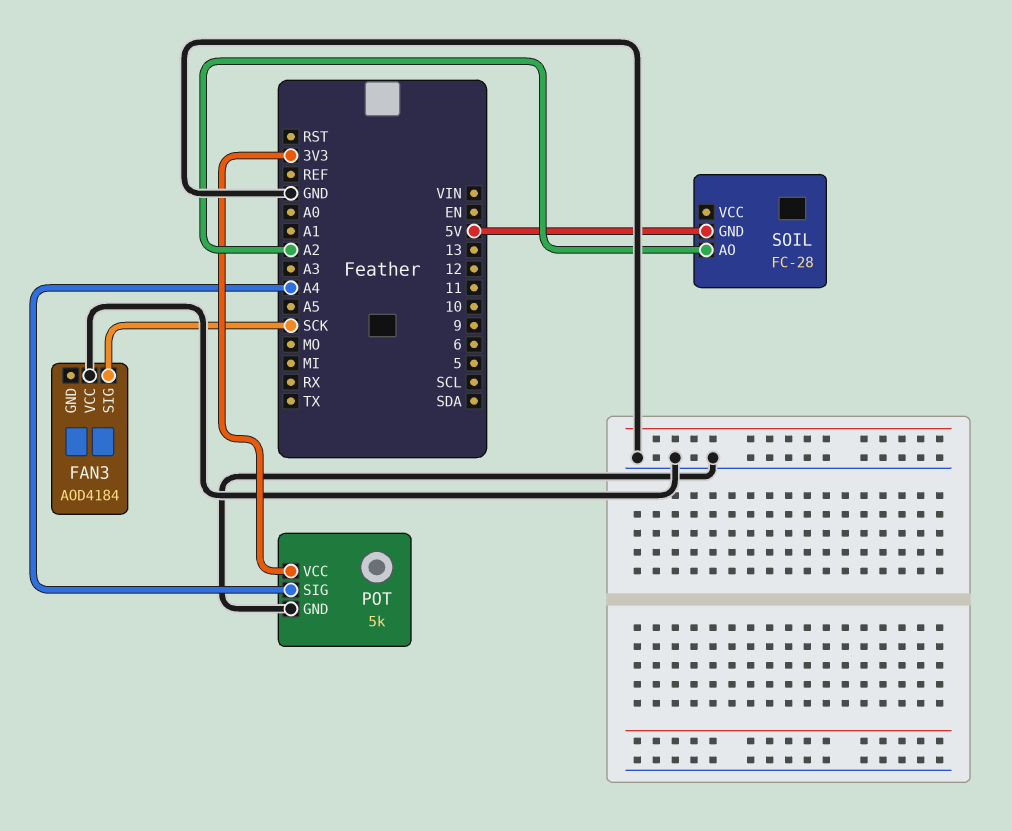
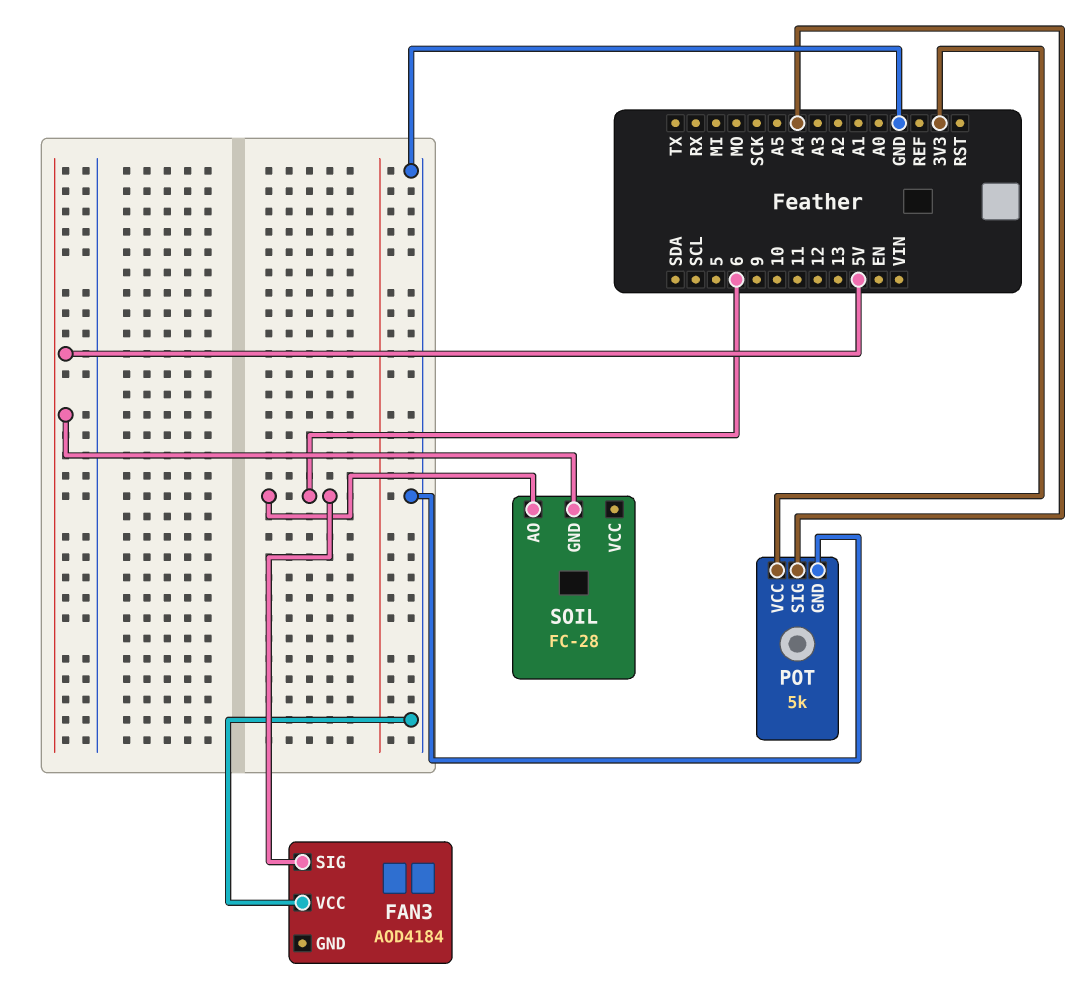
FAN3 pin SIG: SCK -> 6
SOIL pin AO: A2 -> 6

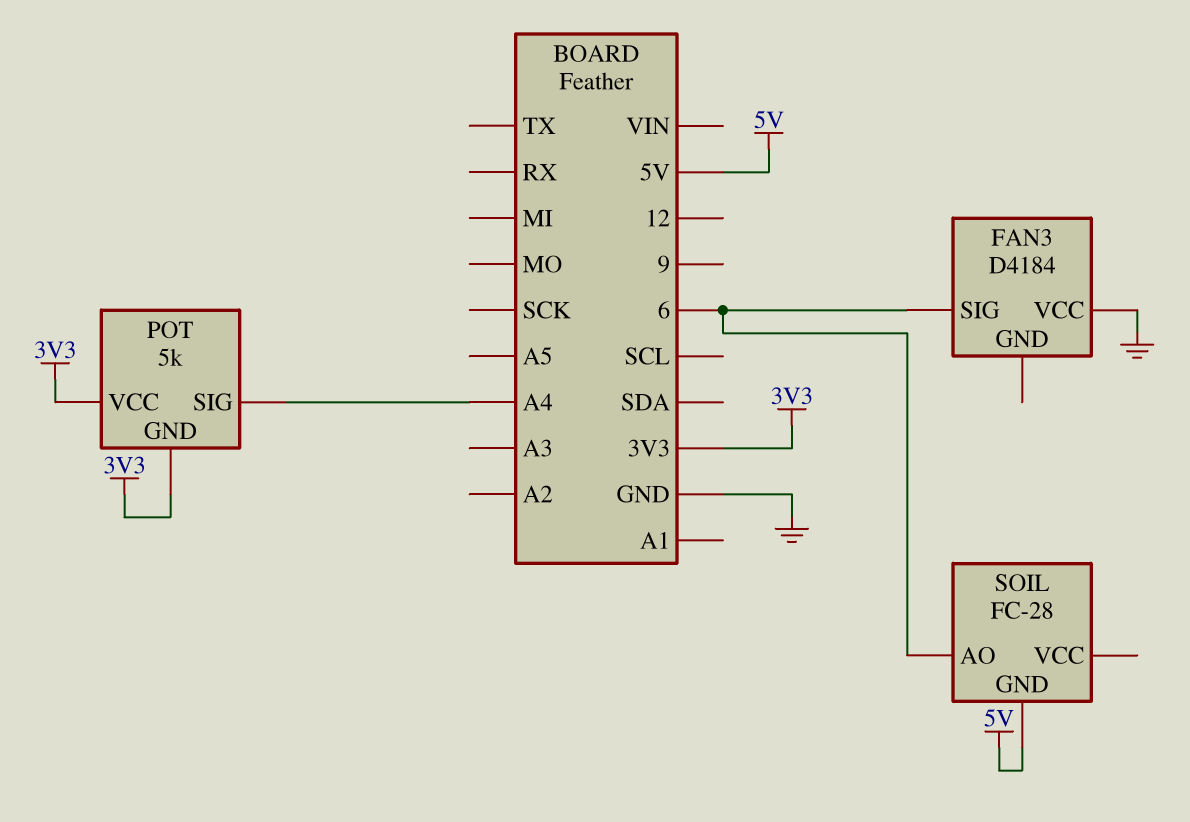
FAN3: AOD4184 -> D4184
POT pin GND: GND -> 3V3

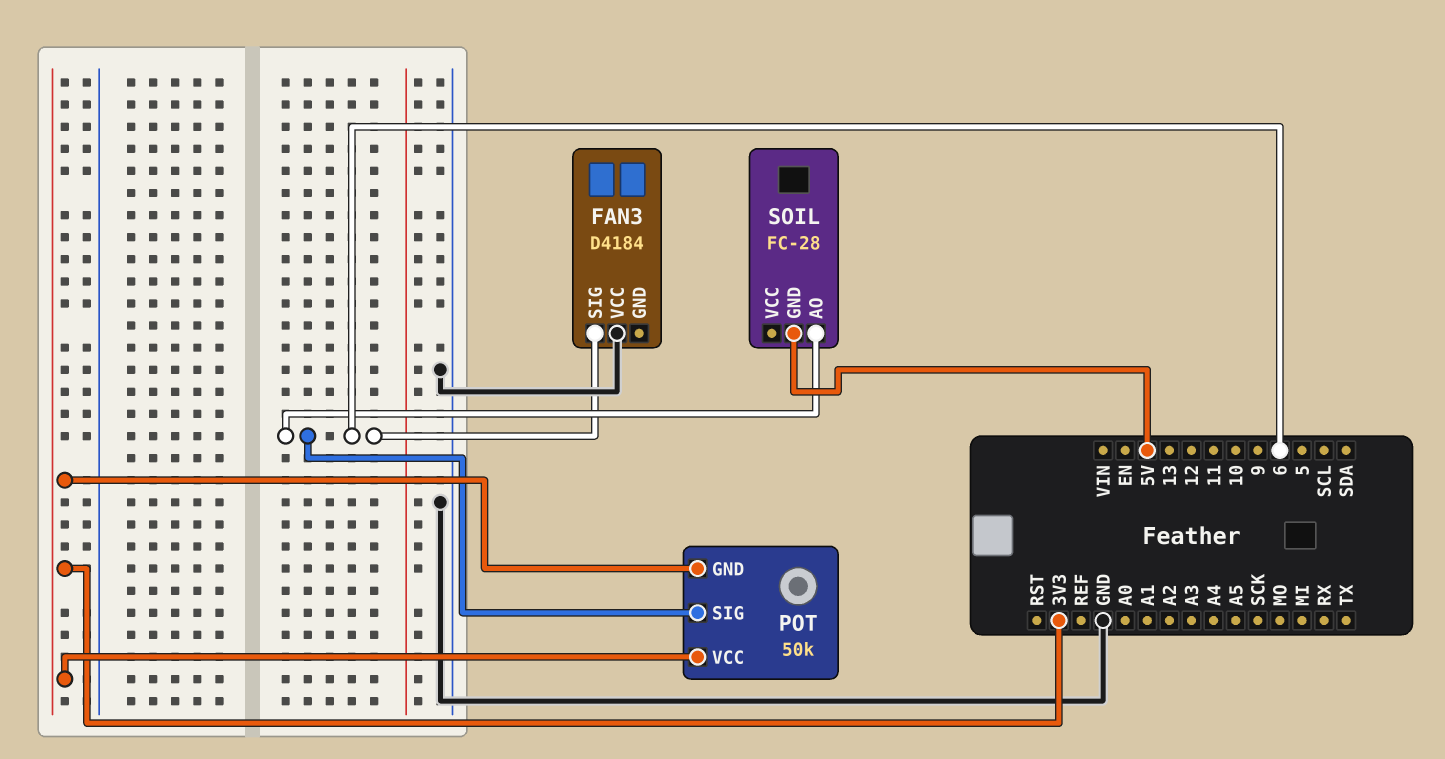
POT: 5k -> 50k
POT pin SIG: A4 -> 6

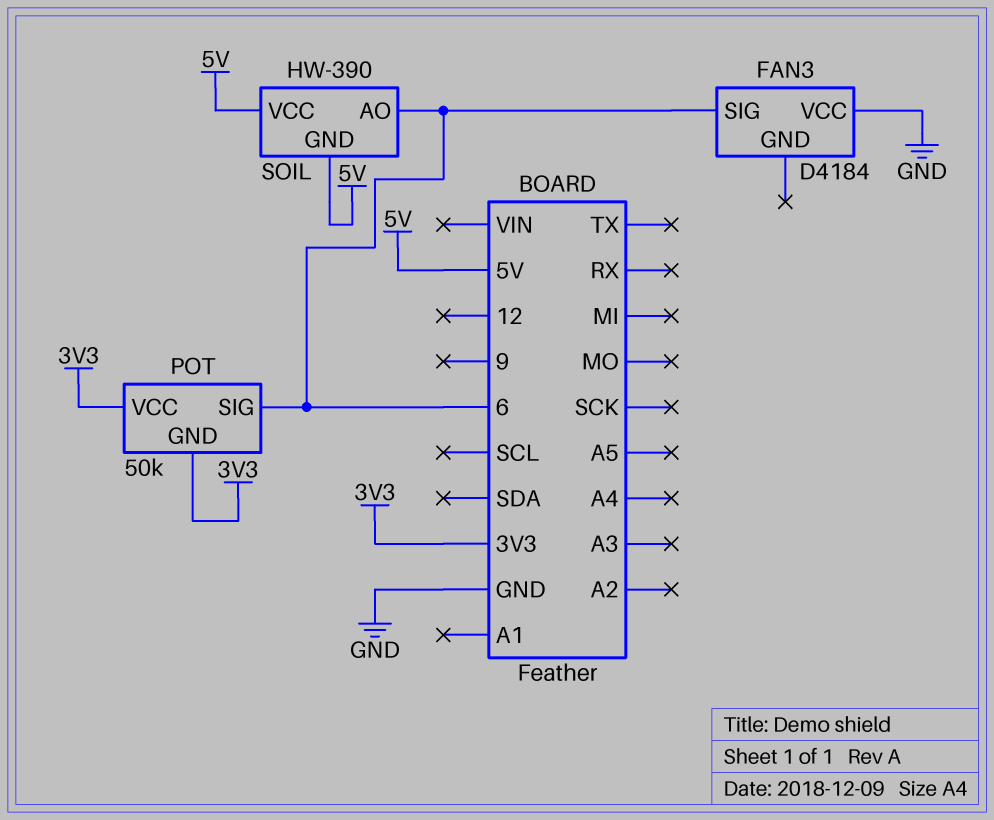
SOIL: FC-28 -> HW-390
SOIL pin VCC: none -> 5V

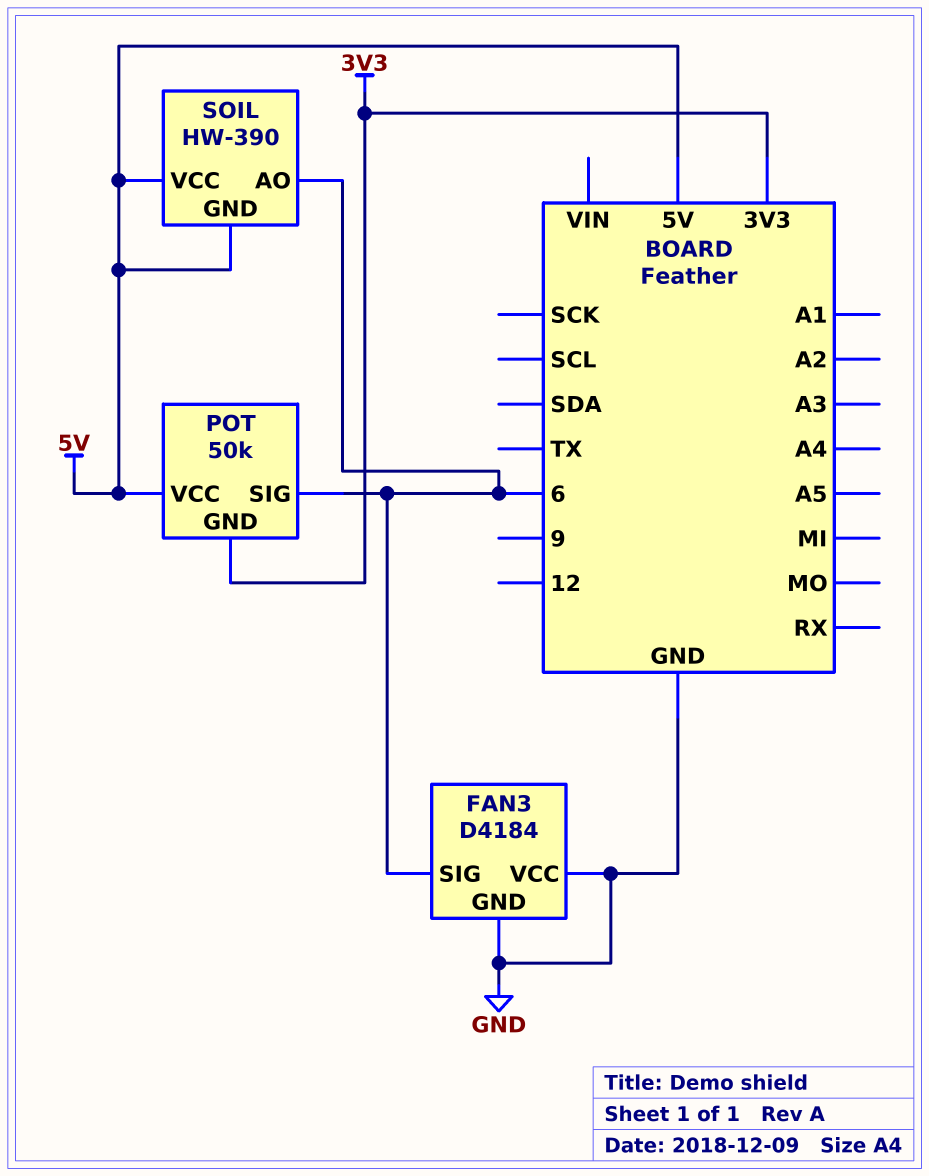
FAN3 pin GND: none -> GND
POT pin VCC: 3V3 -> 5V

